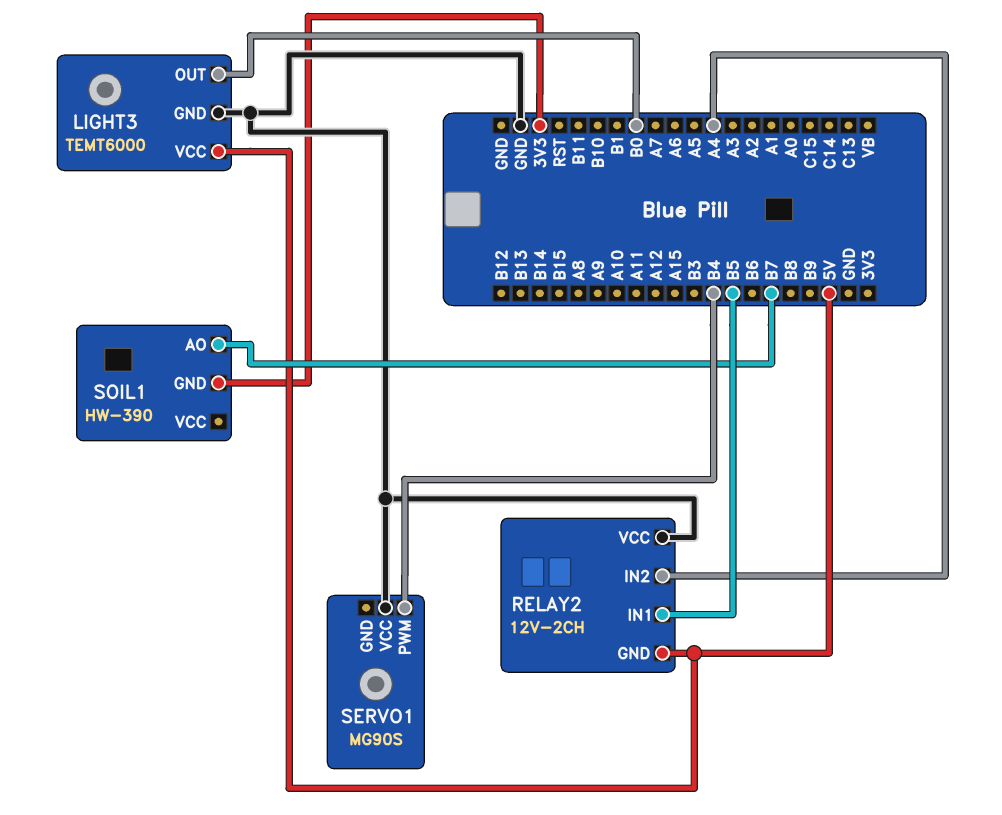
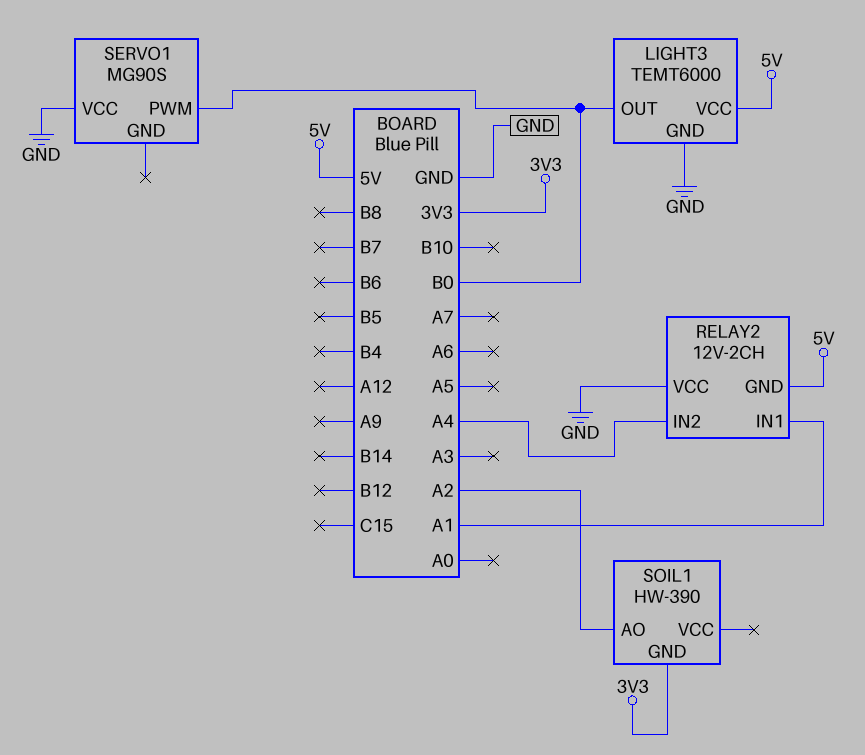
RELAY2 pin IN1: B5 -> A1
SERVO1 pin PWM: B4 -> B0
SOIL1 pin AO: B7 -> A2

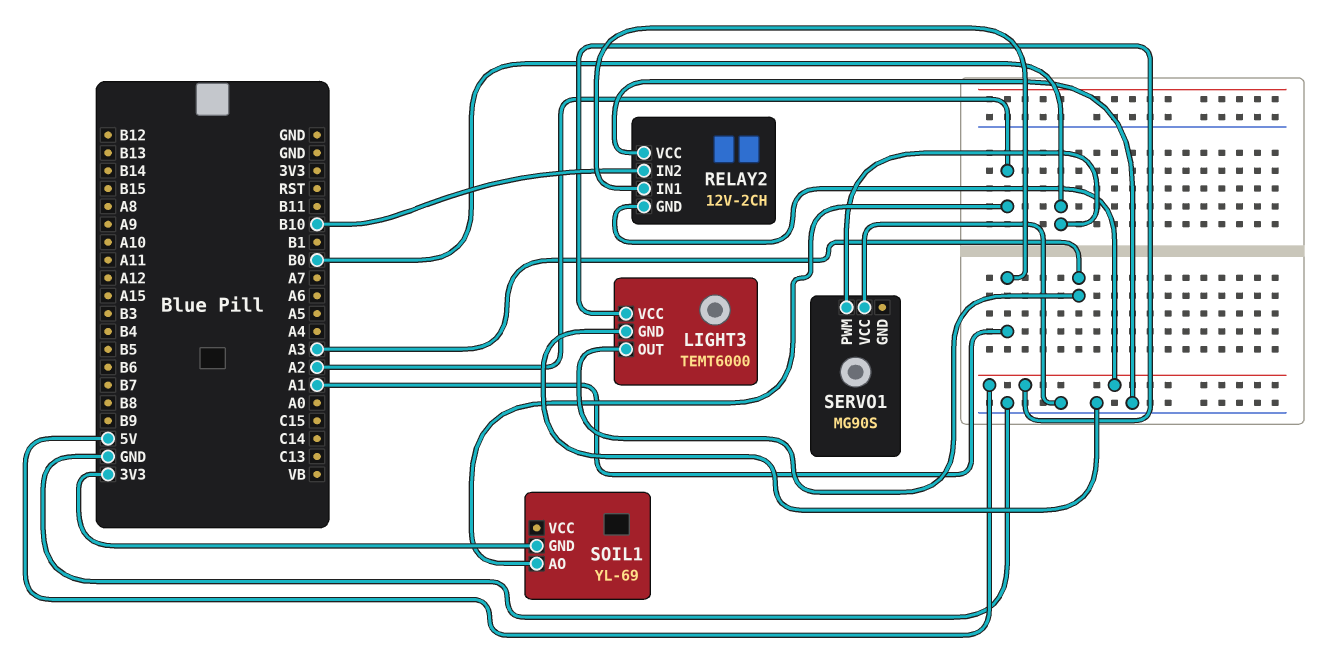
LIGHT3 pin OUT: B0 -> A3
RELAY2 pin IN2: A4 -> B10
SOIL1: HW-390 -> YL-69

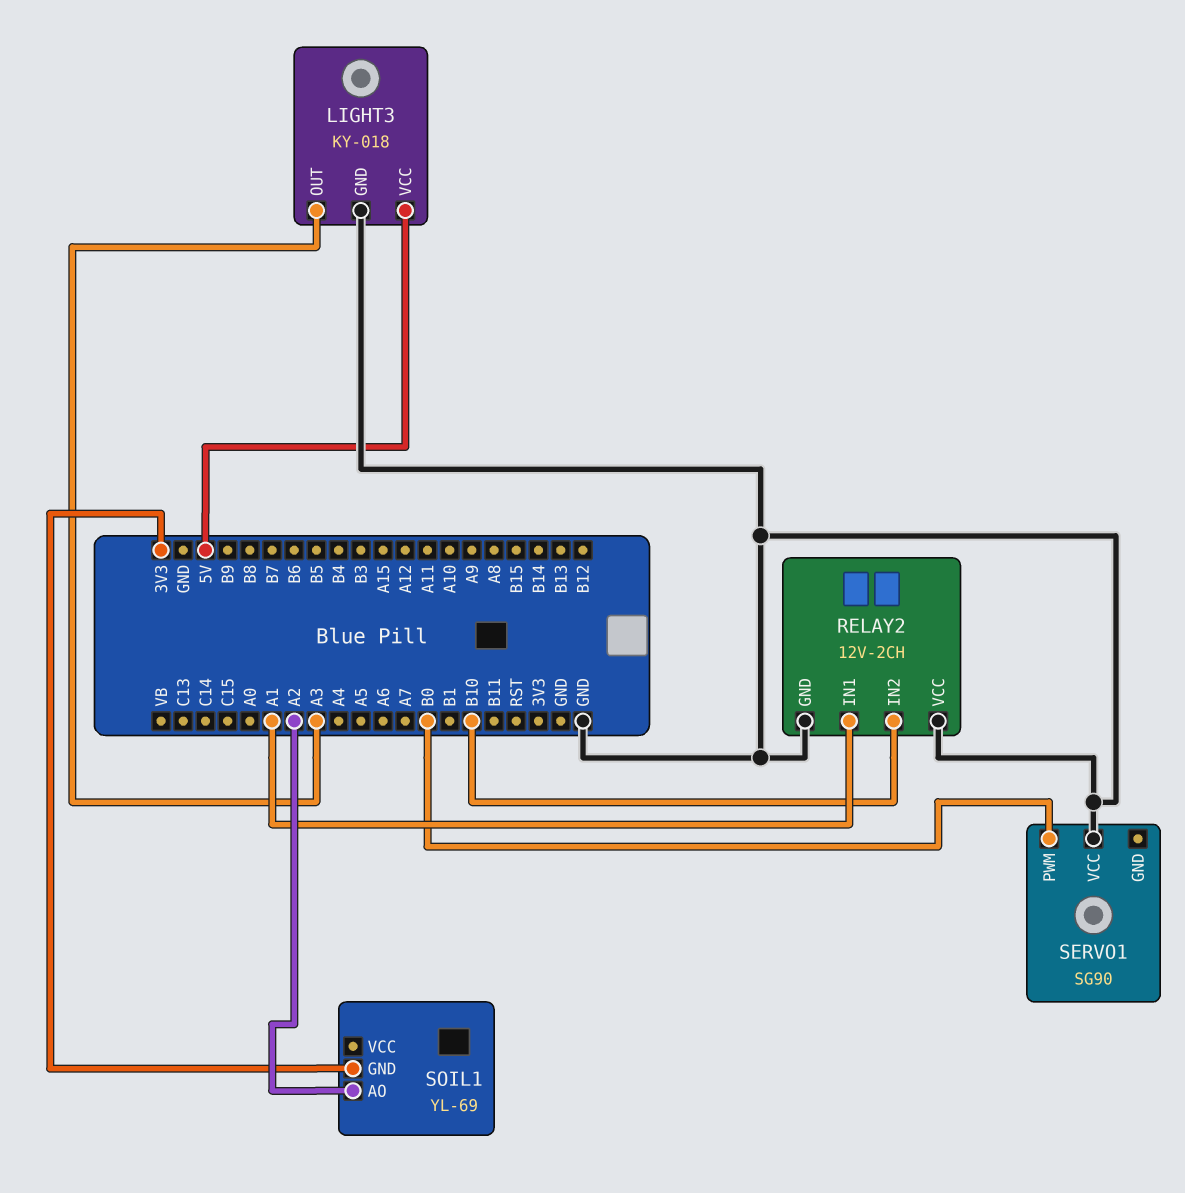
LIGHT3: TEMT6000 -> KY-018
RELAY2 pin GND: 5V -> GND
SERVO1: MG90S -> SG90

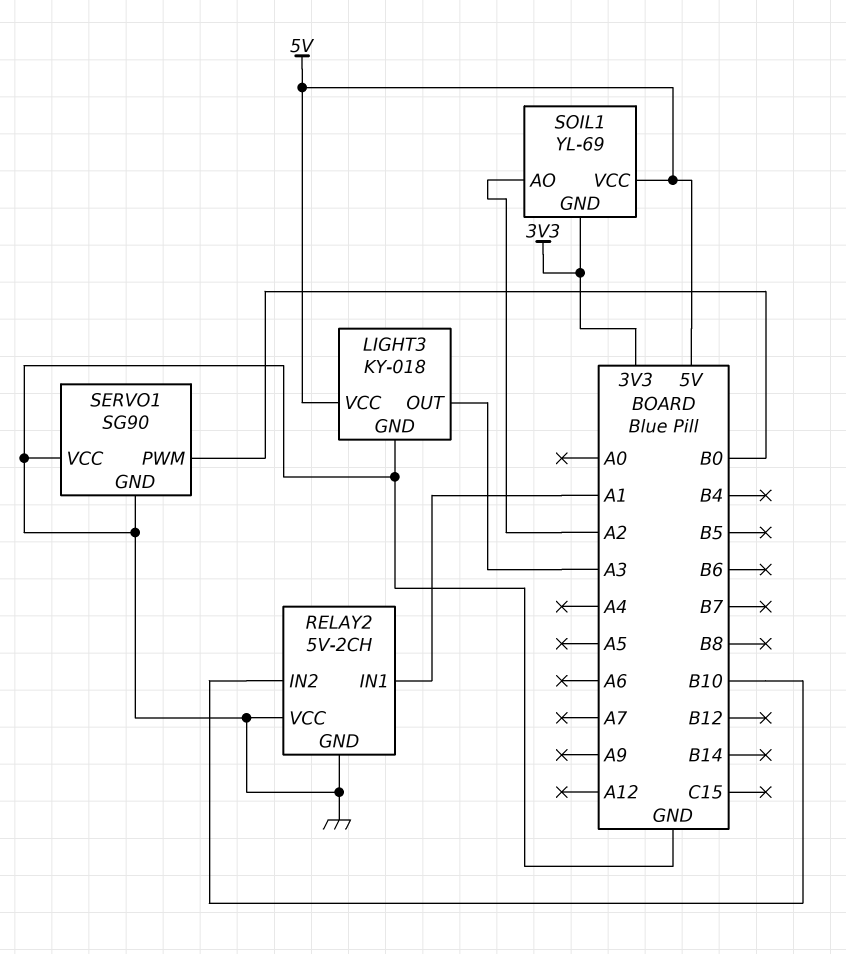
RELAY2: 12V-2CH -> 5V-2CH
SERVO1 pin GND: none -> GND
SOIL1 pin VCC: none -> 5V

